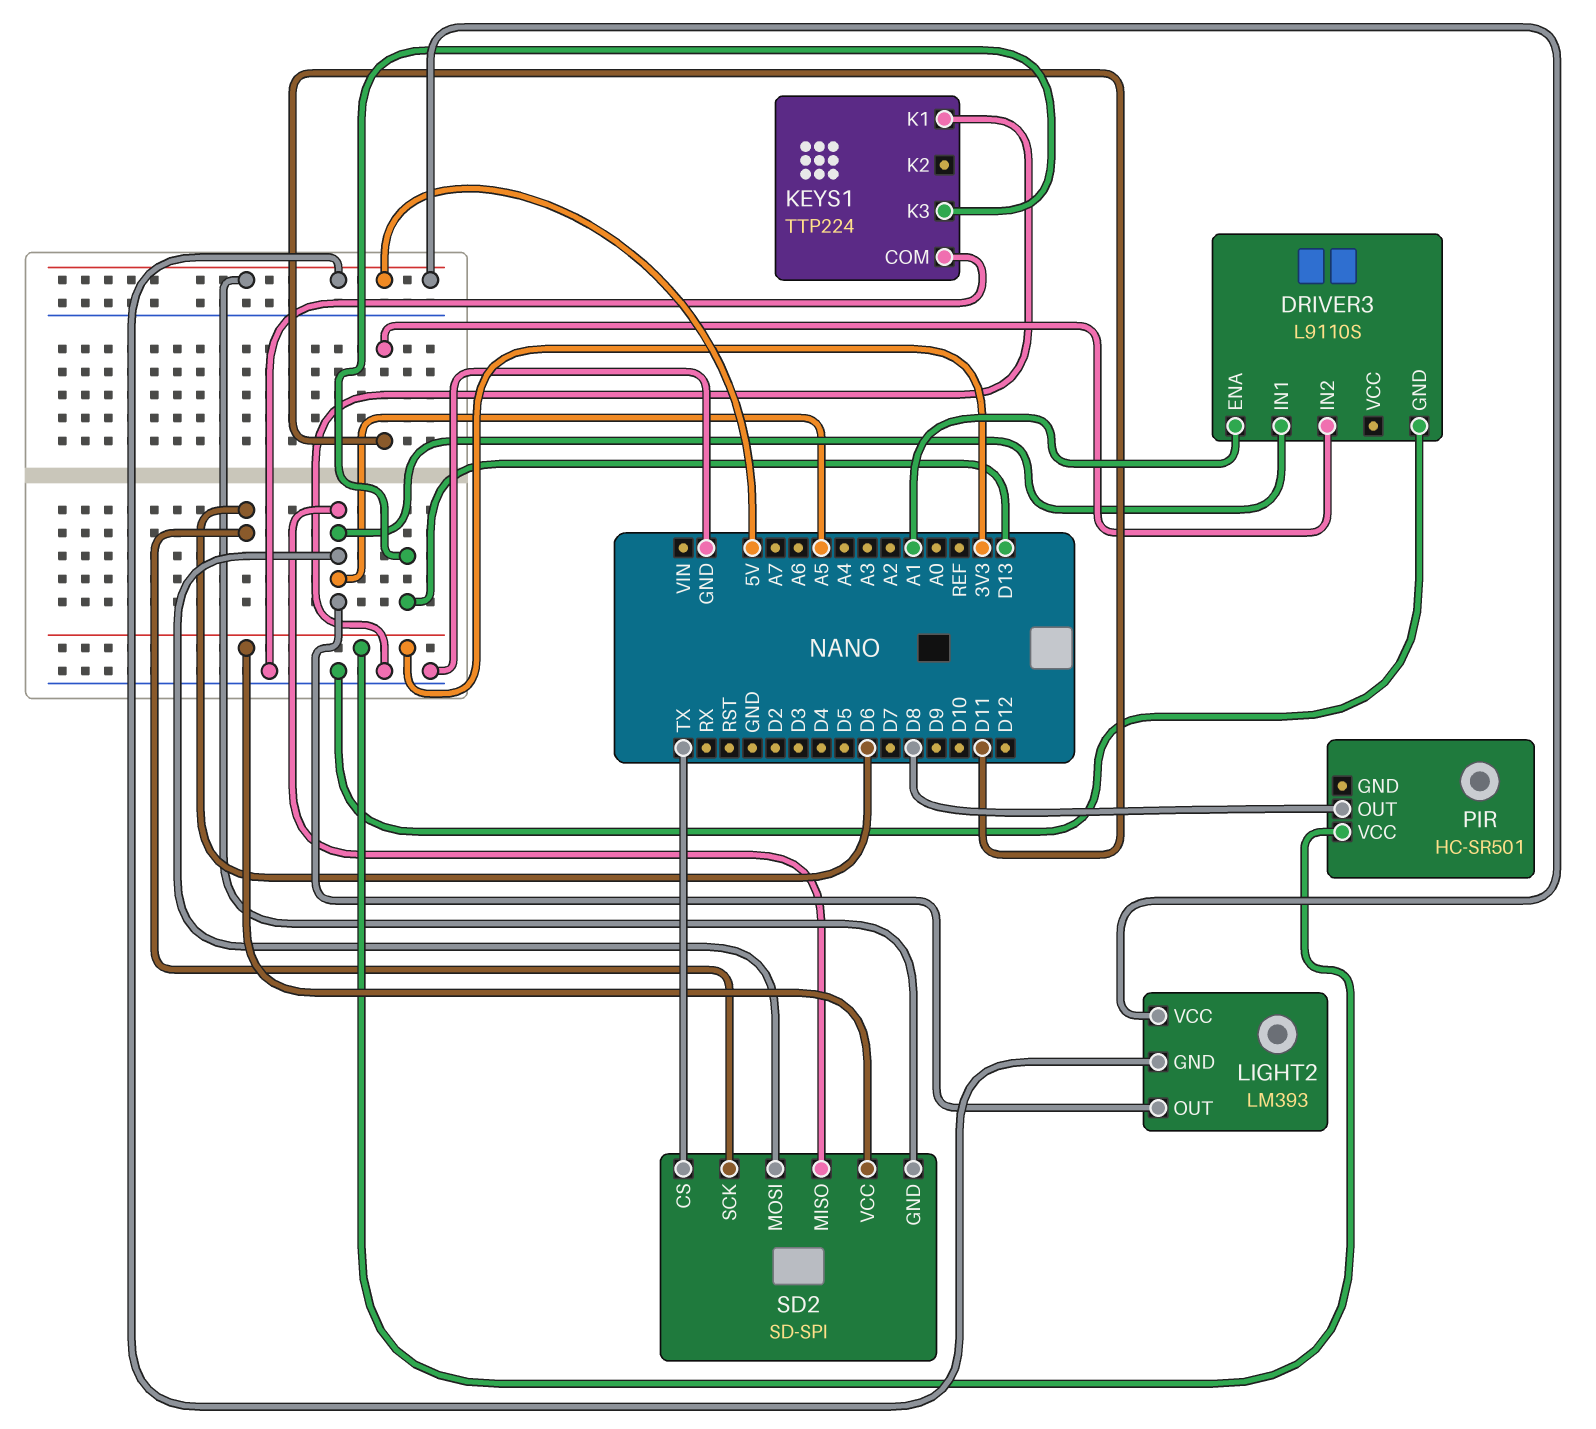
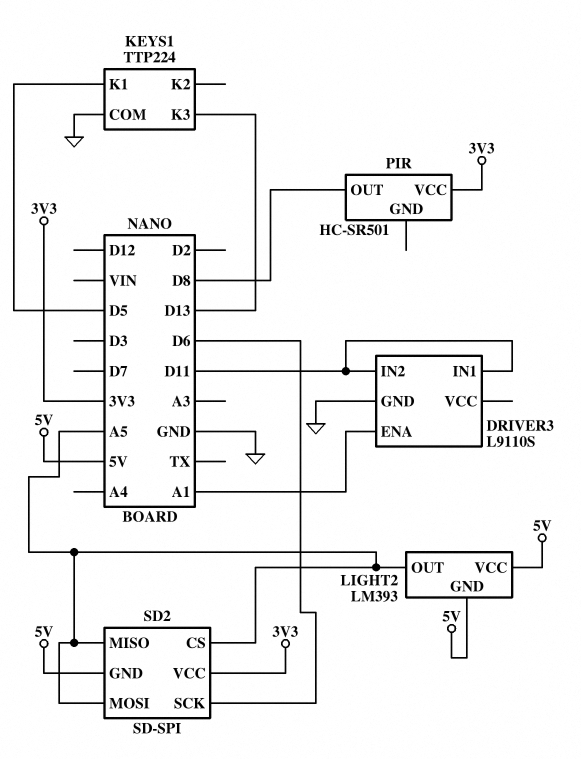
DRIVER3 pin IN1: A5 -> D11
KEYS1 pin K1: GND -> D5
SD2 pin CS: TX -> A5

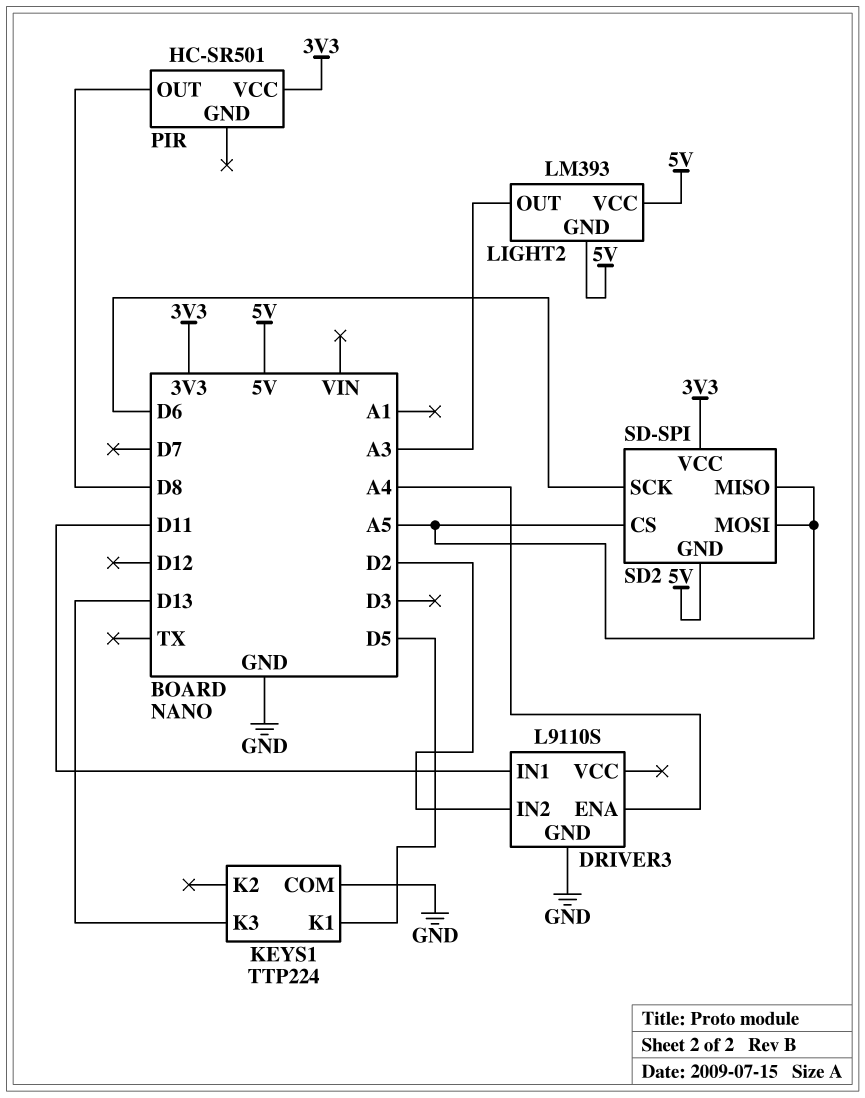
DRIVER3 pin ENA: A1 -> A4
DRIVER3 pin IN2: D11 -> D2
LIGHT2 pin OUT: A5 -> A3

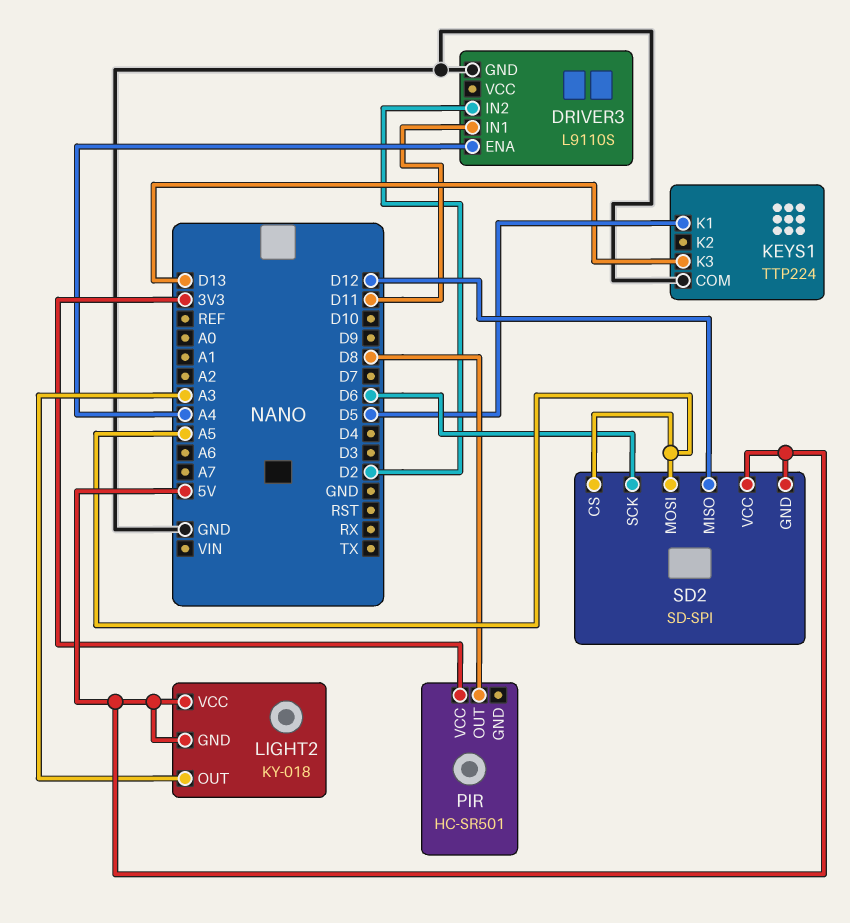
LIGHT2: LM393 -> KY-018
SD2 pin MISO: A5 -> D12
SD2 pin VCC: 3V3 -> 5V

